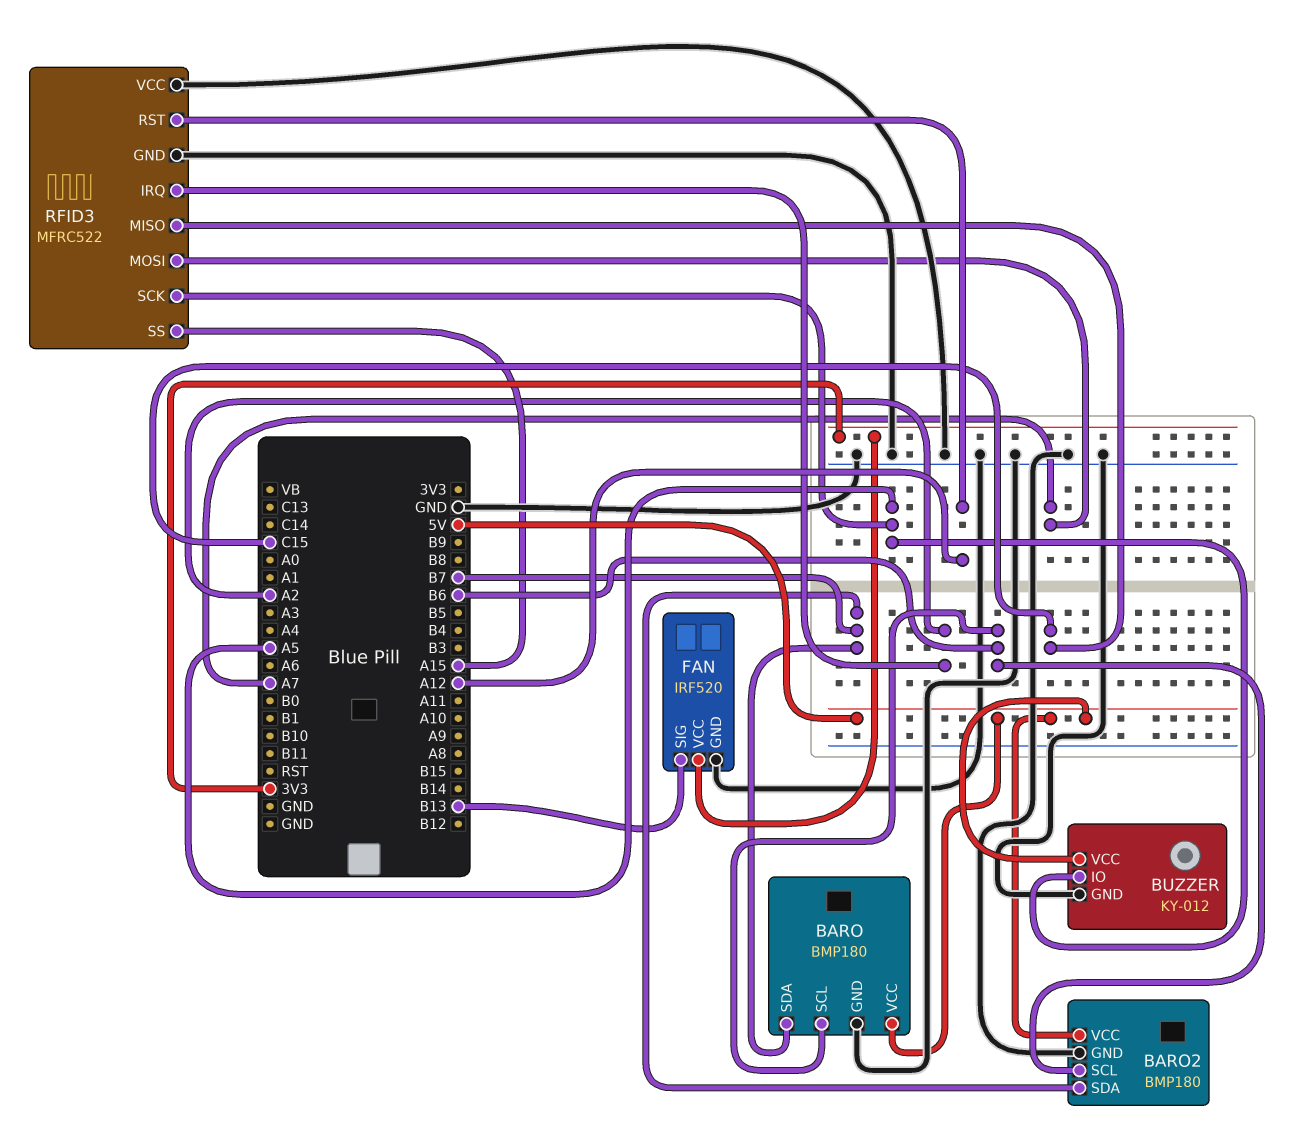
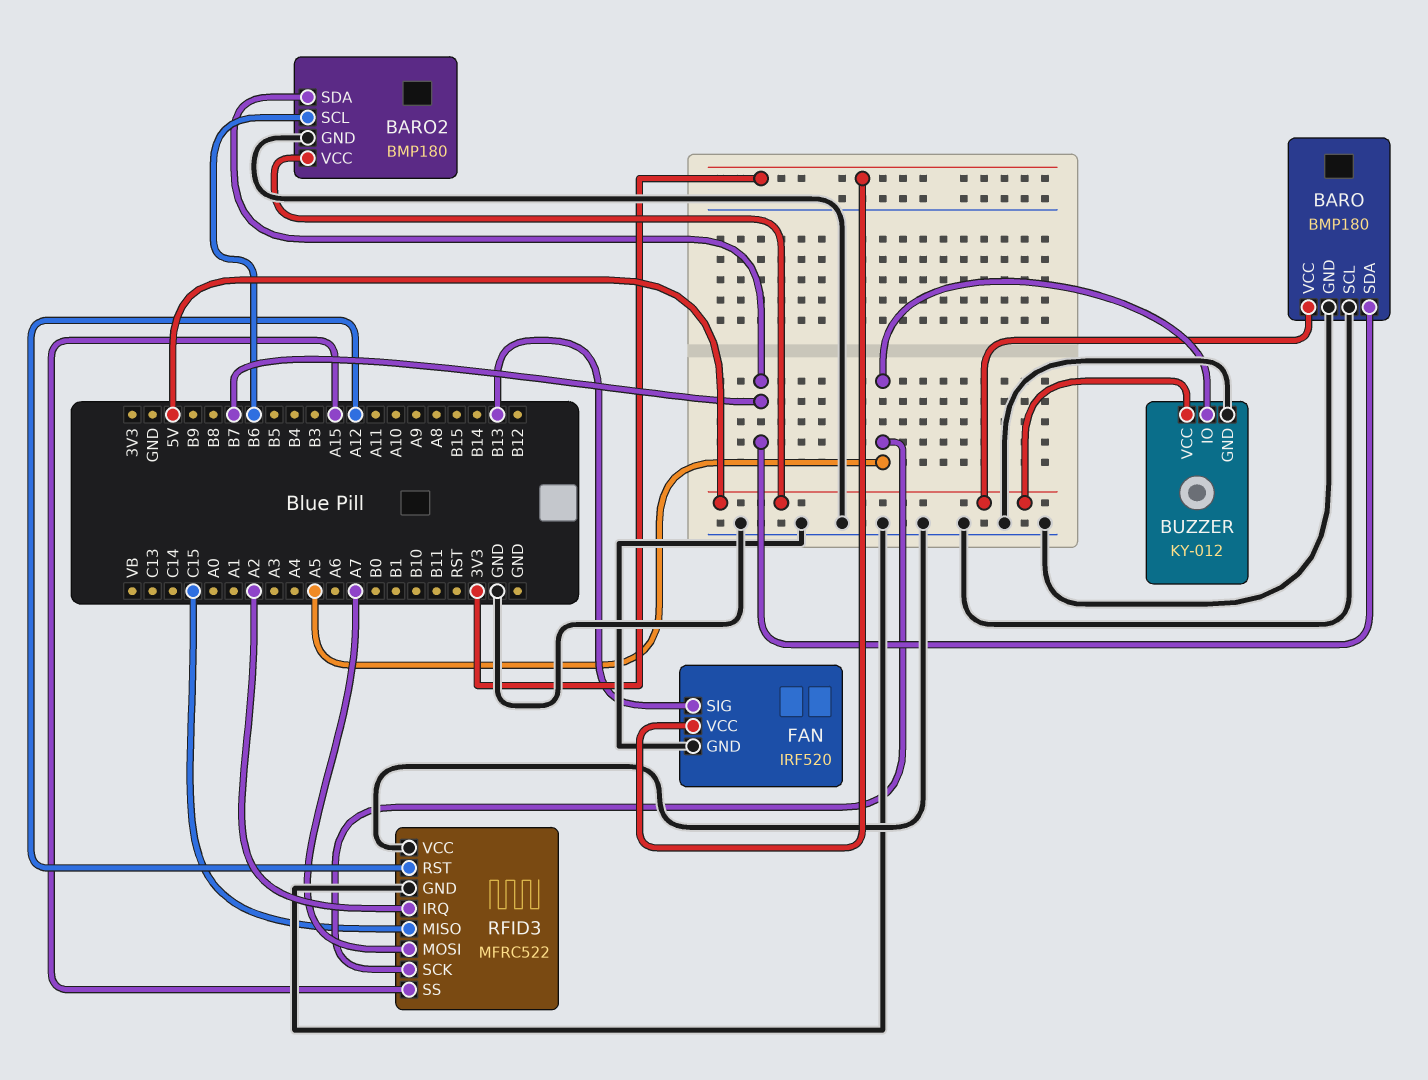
BARO pin SCL: B6 -> GND

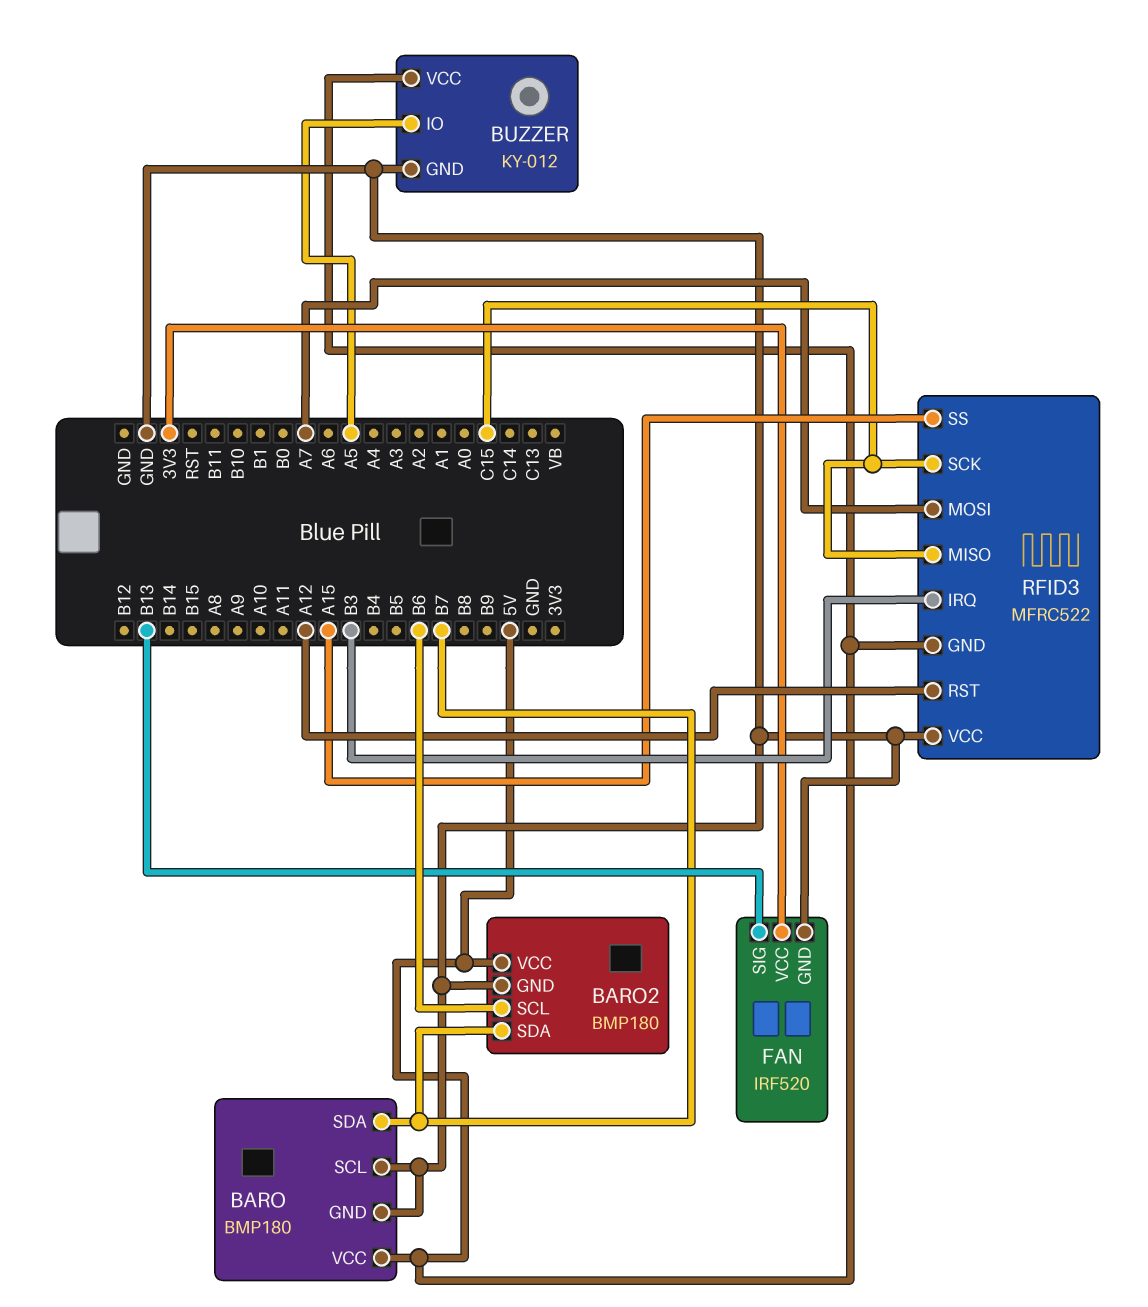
RFID3 pin GND: GND -> 5V
RFID3 pin IRQ: A2 -> B3
RFID3 pin SCK: A5 -> C15

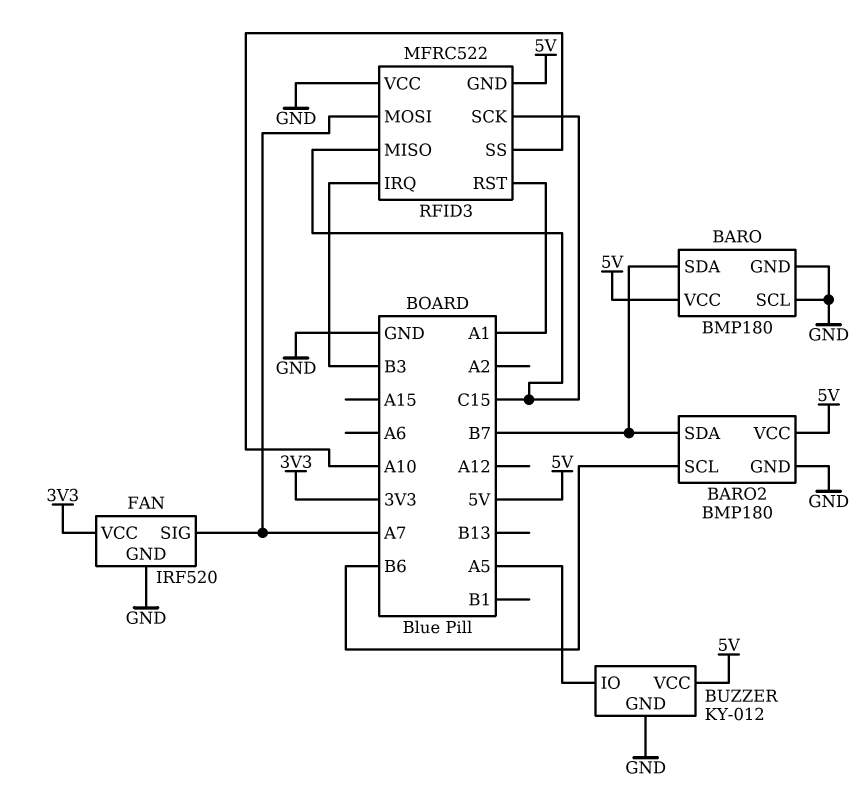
FAN pin SIG: B13 -> A7
RFID3 pin RST: A12 -> A1
RFID3 pin SS: A15 -> A10

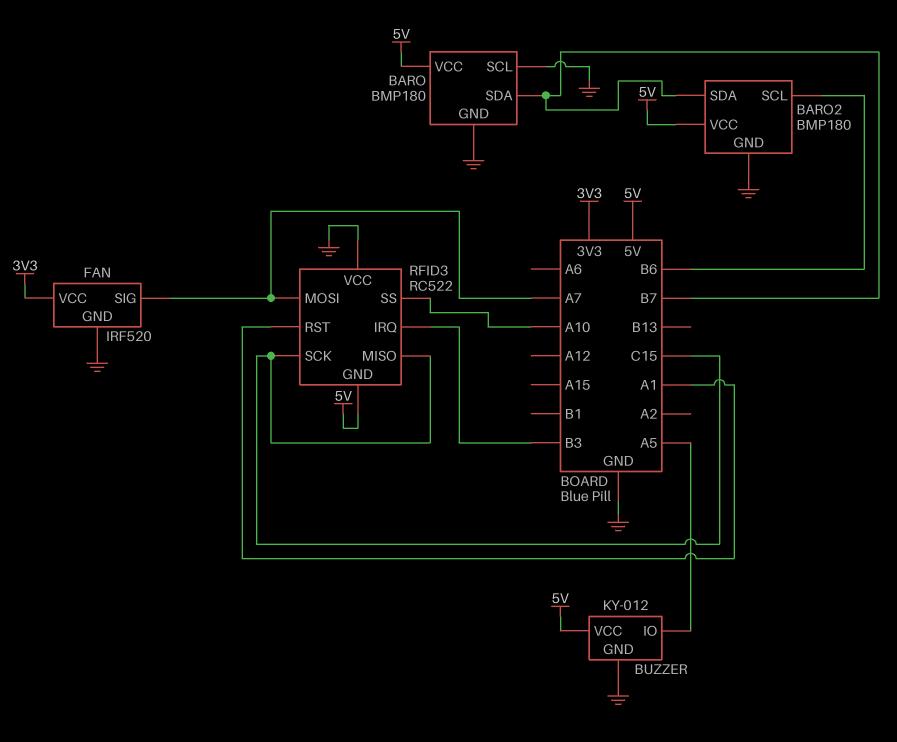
RFID3: MFRC522 -> RC522

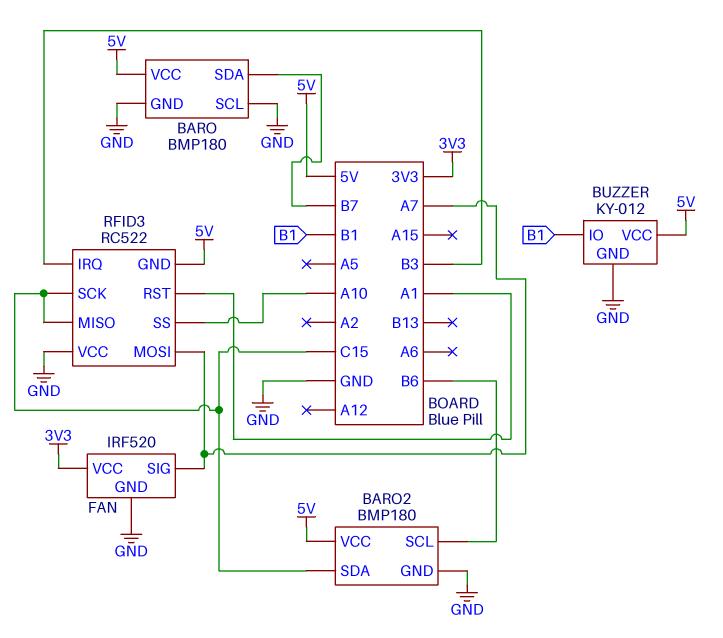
BARO2 pin SDA: B7 -> C15
BUZZER pin IO: A5 -> B1

